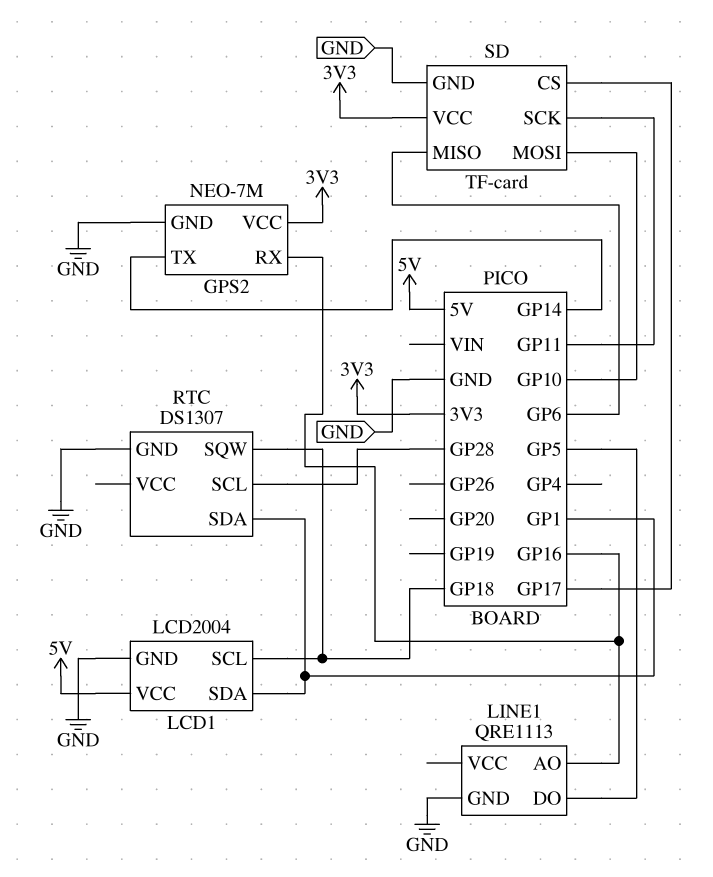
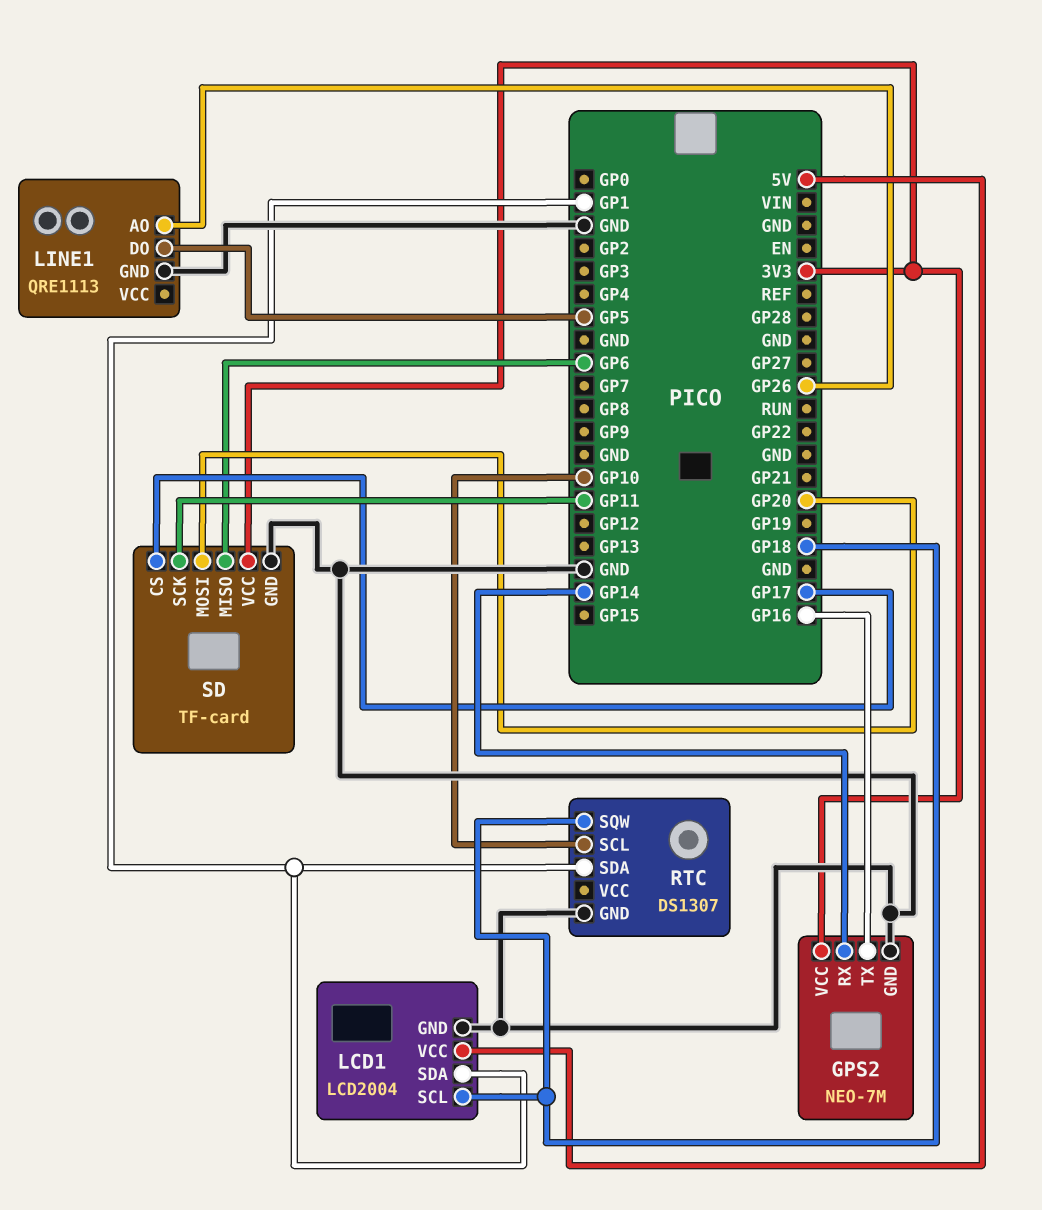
GPS2 pin RX: GP16 -> GP14
GPS2 pin TX: GP14 -> GP16
LINE1 pin AO: GP16 -> GP26
RTC pin SCL: GP28 -> GP10
SD pin MOSI: GP10 -> GP20

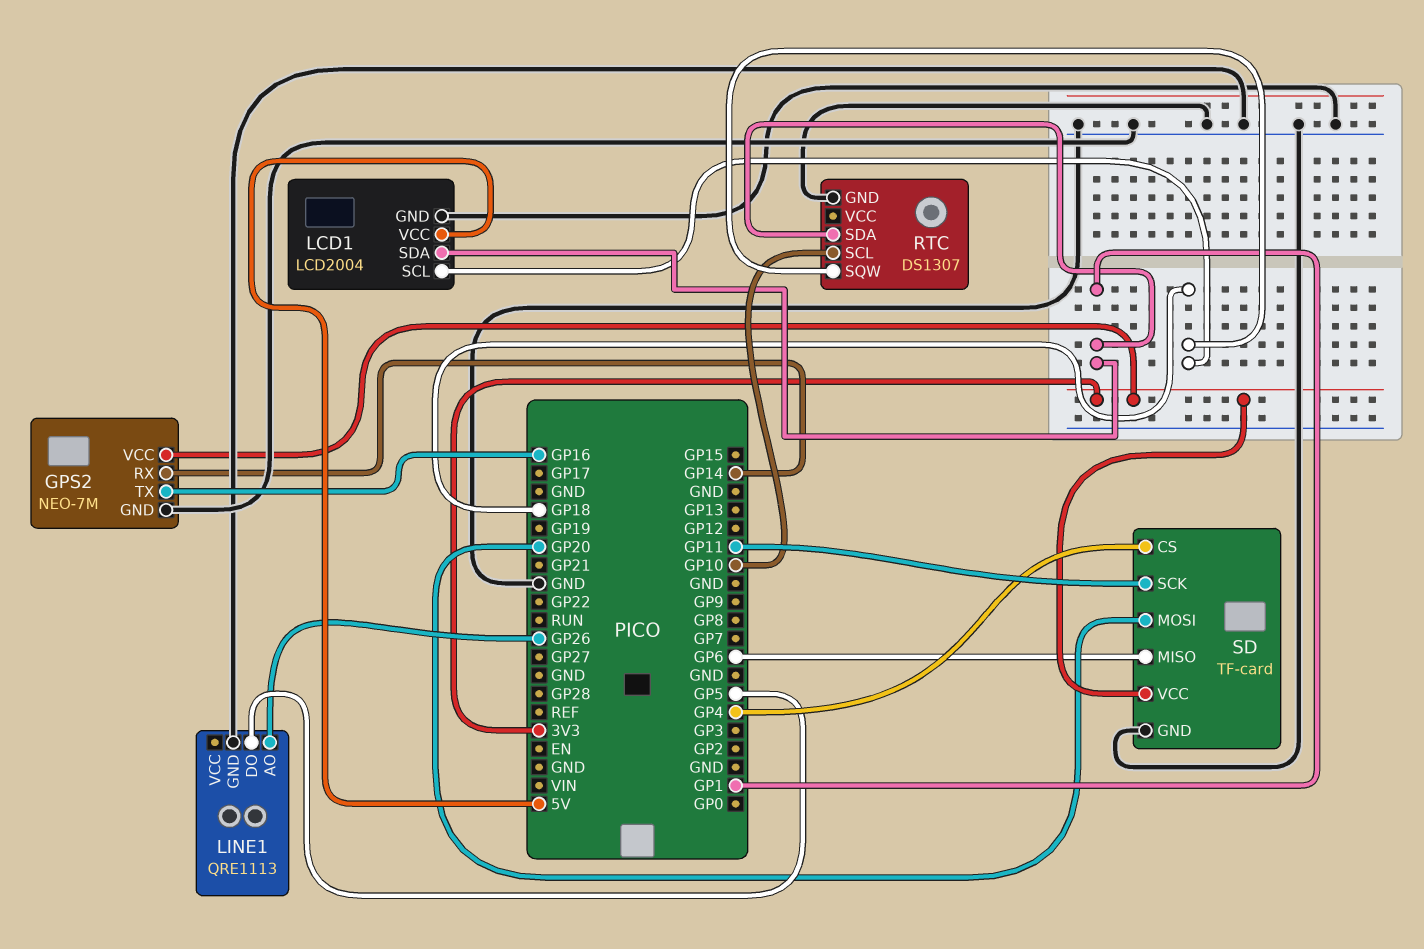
SD pin CS: GP17 -> GP4

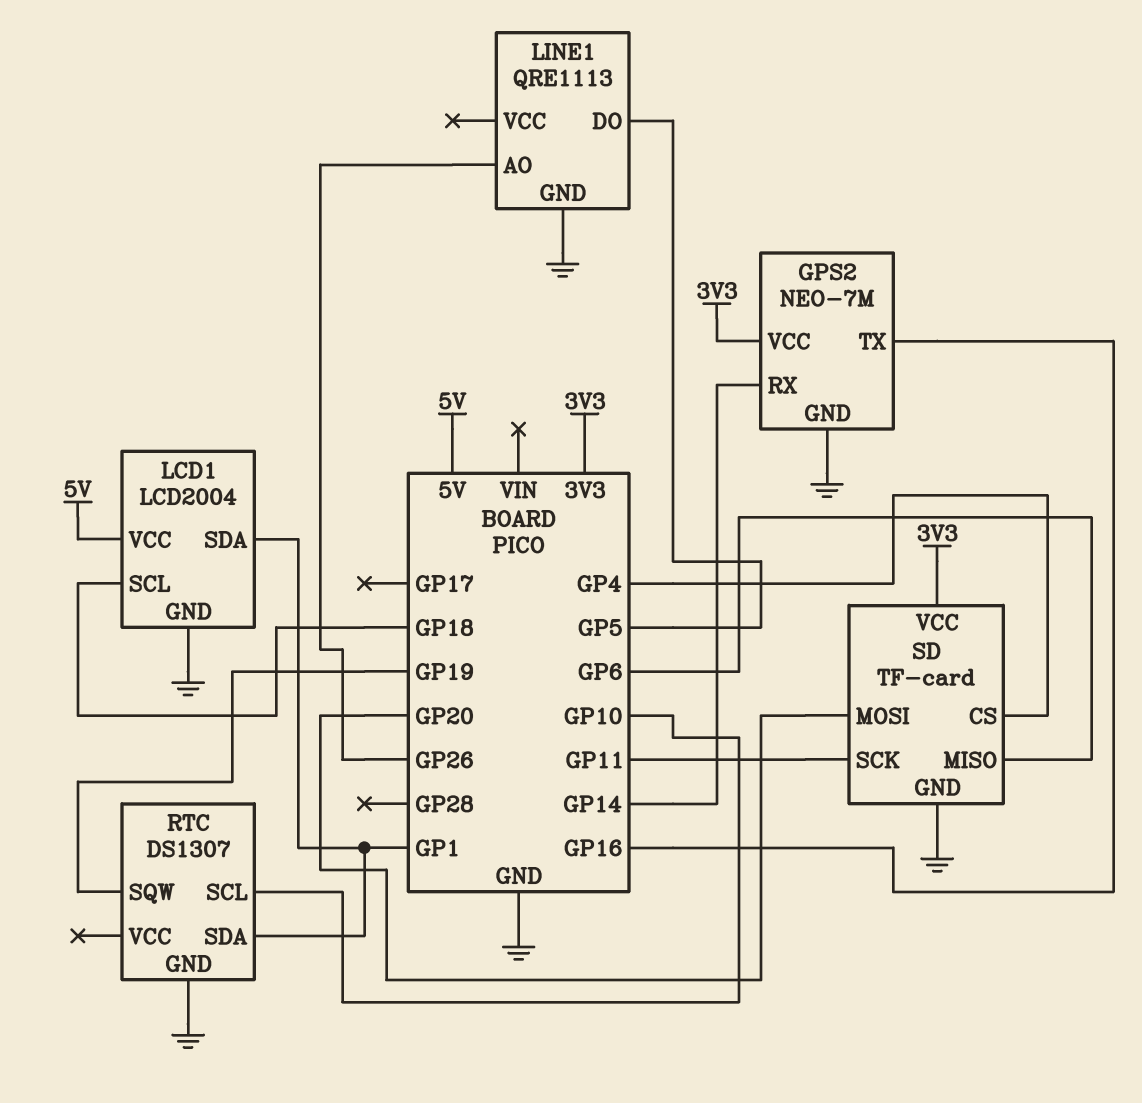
RTC pin SQW: GP18 -> GP19

